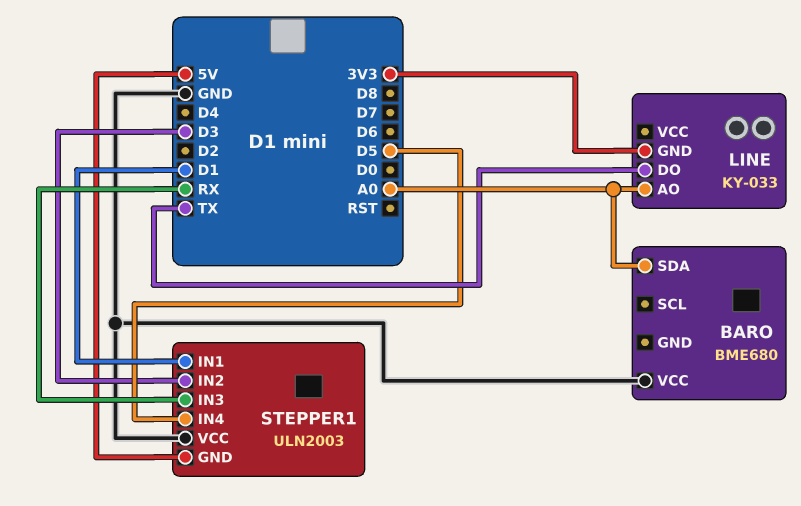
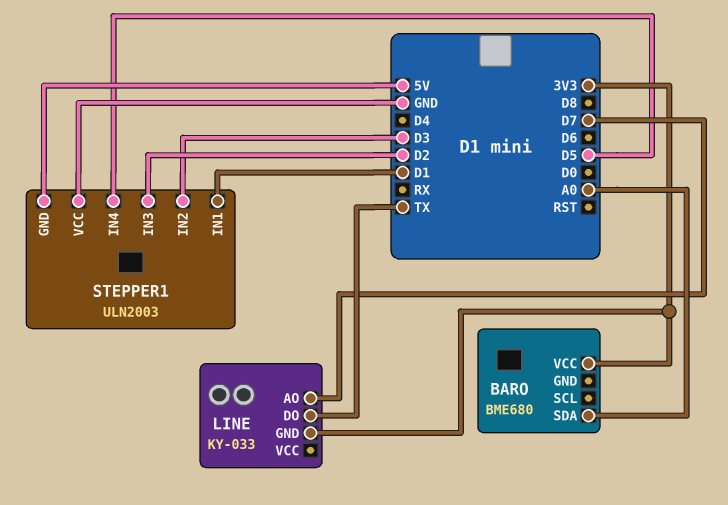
BARO pin VCC: GND -> 3V3
LINE pin AO: A0 -> D7
STEPPER1 pin IN3: RX -> D2

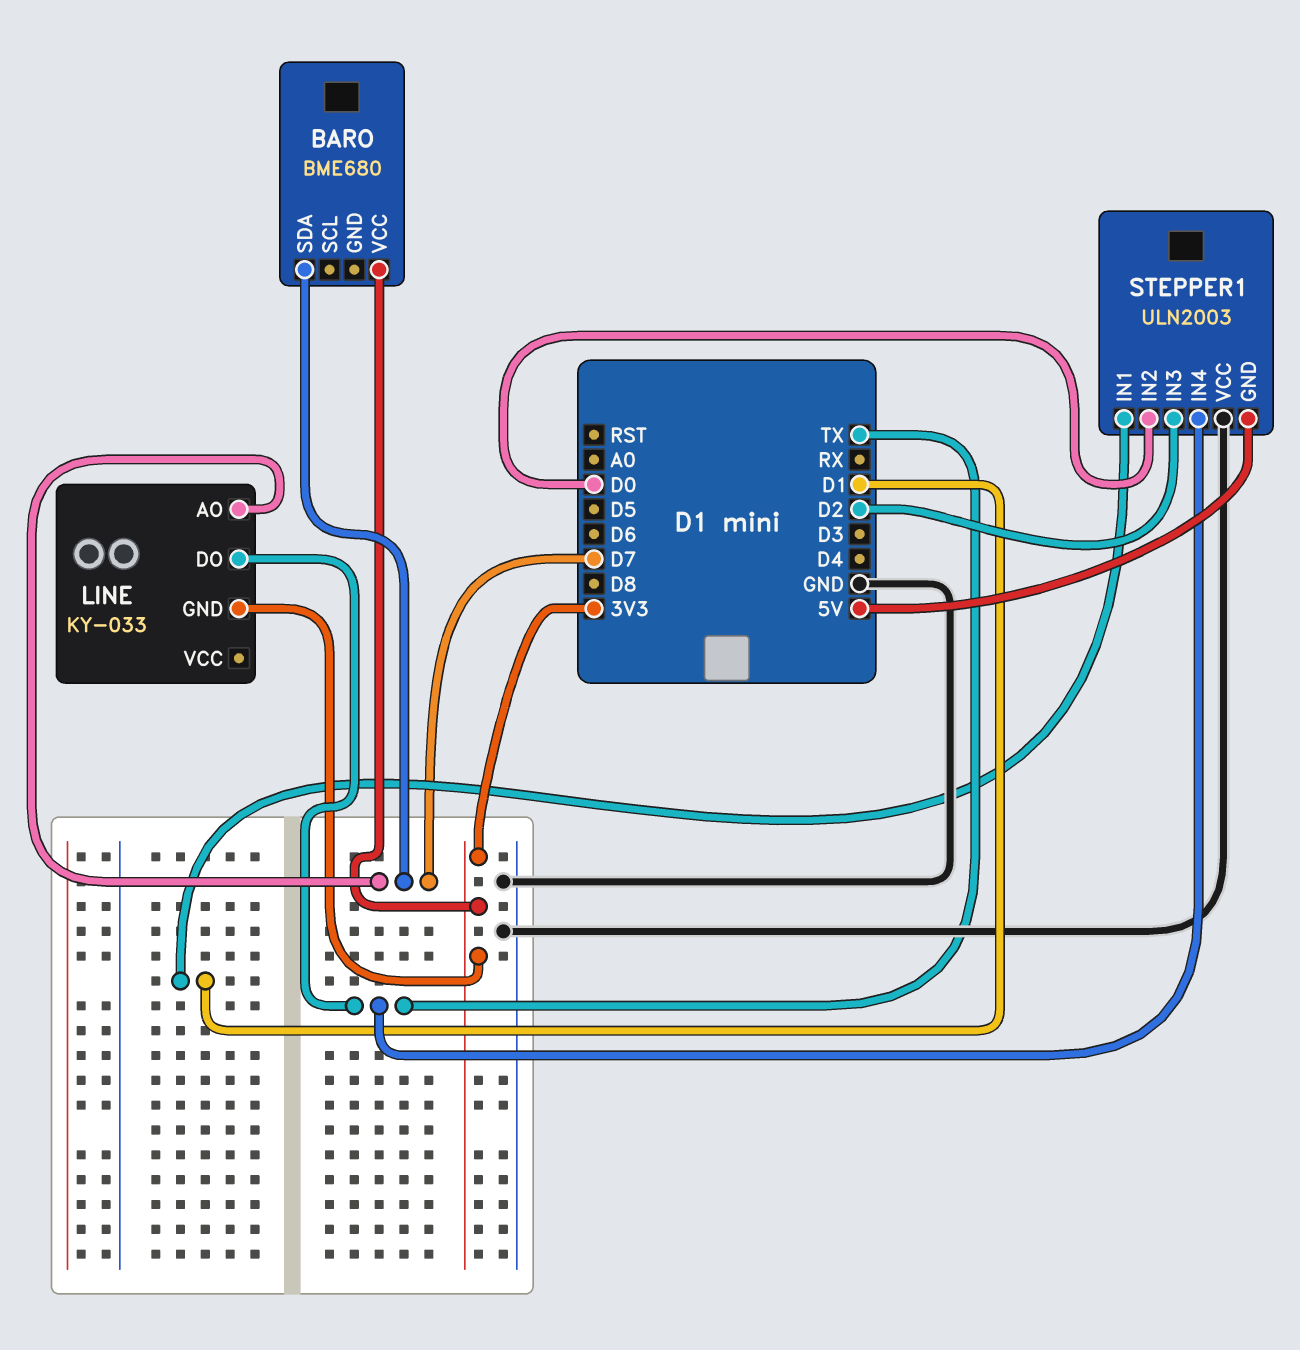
BARO pin SDA: A0 -> D7
STEPPER1 pin IN2: D3 -> D0
STEPPER1 pin IN4: D5 -> TX

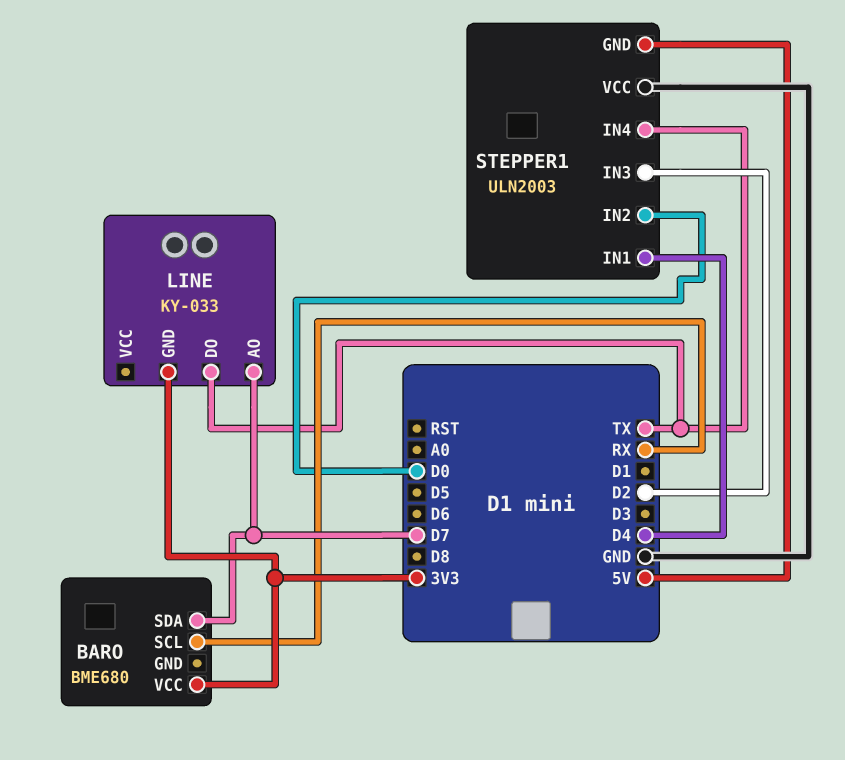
BARO pin SCL: none -> RX
STEPPER1 pin IN1: D1 -> D4

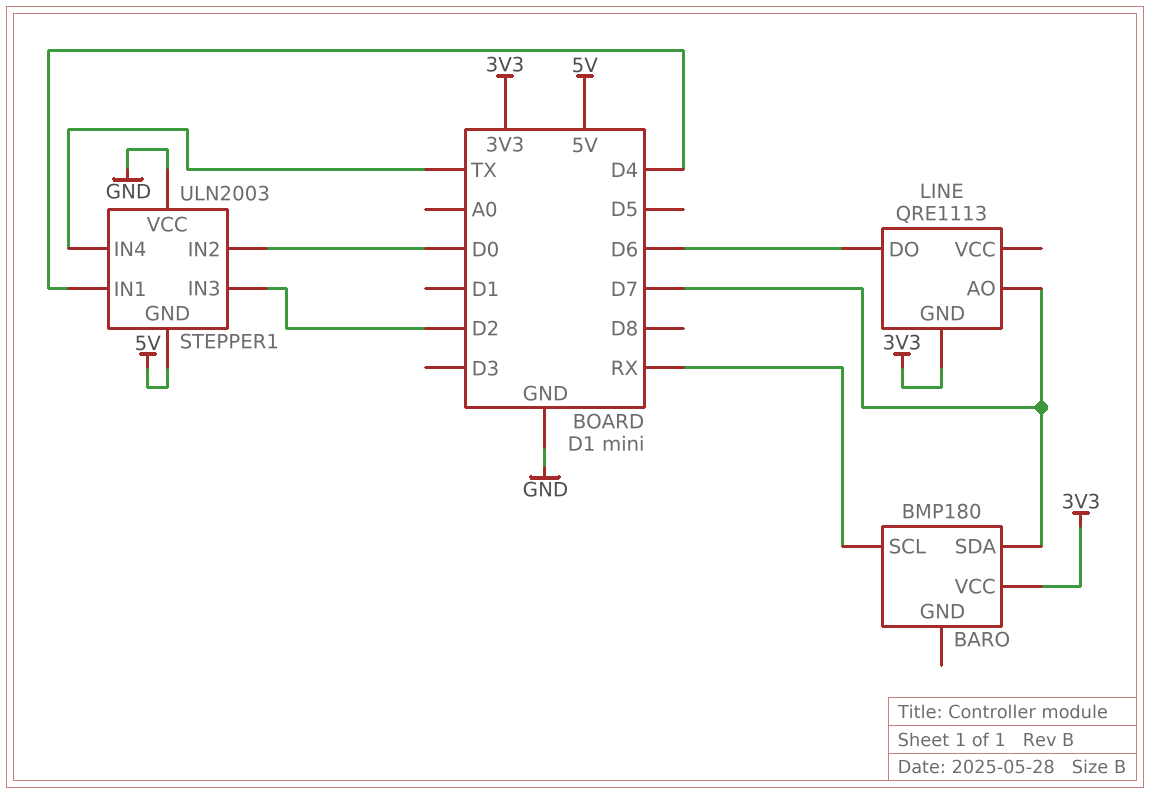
BARO: BME680 -> BMP180
LINE: KY-033 -> QRE1113
LINE pin DO: TX -> D6

